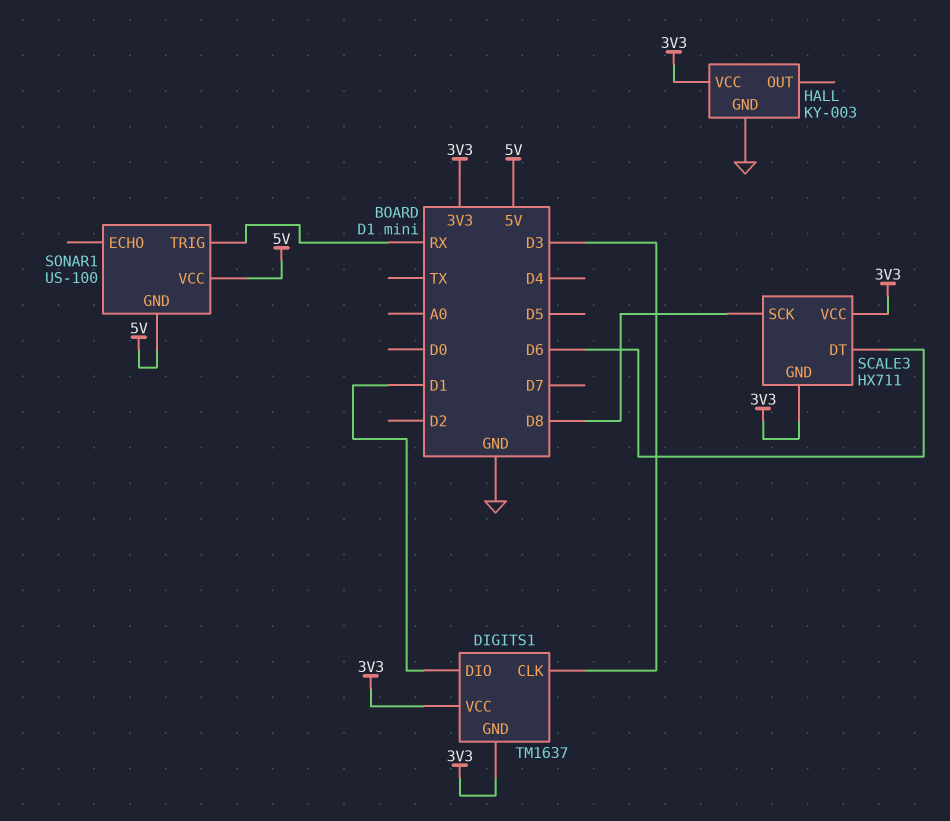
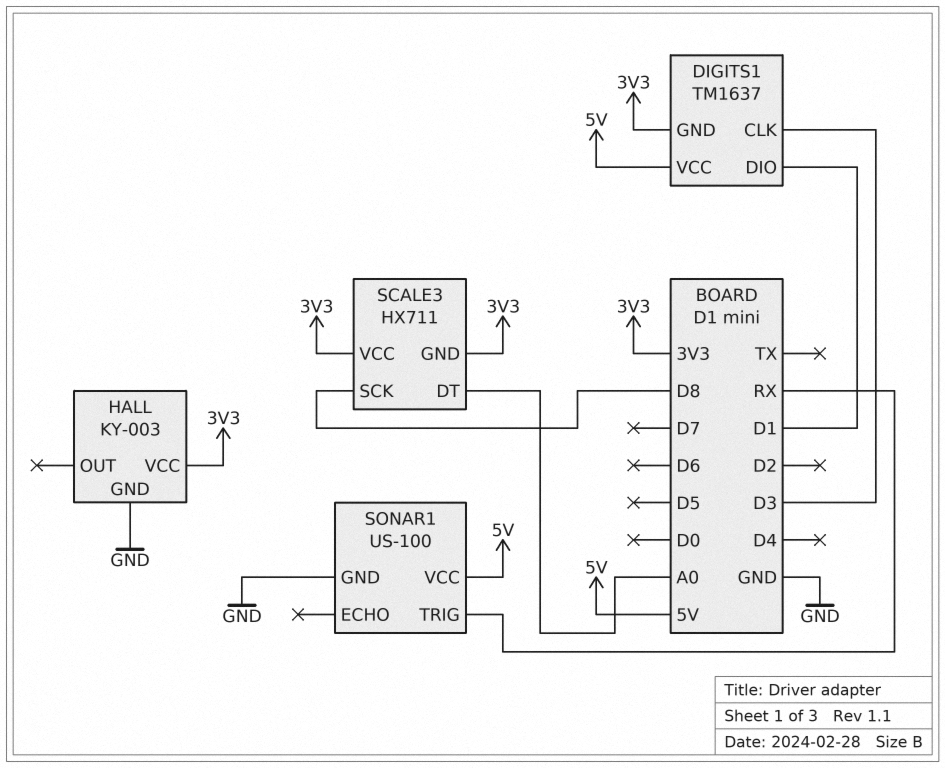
DIGITS1 pin VCC: 3V3 -> 5V
SCALE3 pin DT: D6 -> A0
SONAR1 pin GND: 5V -> GND

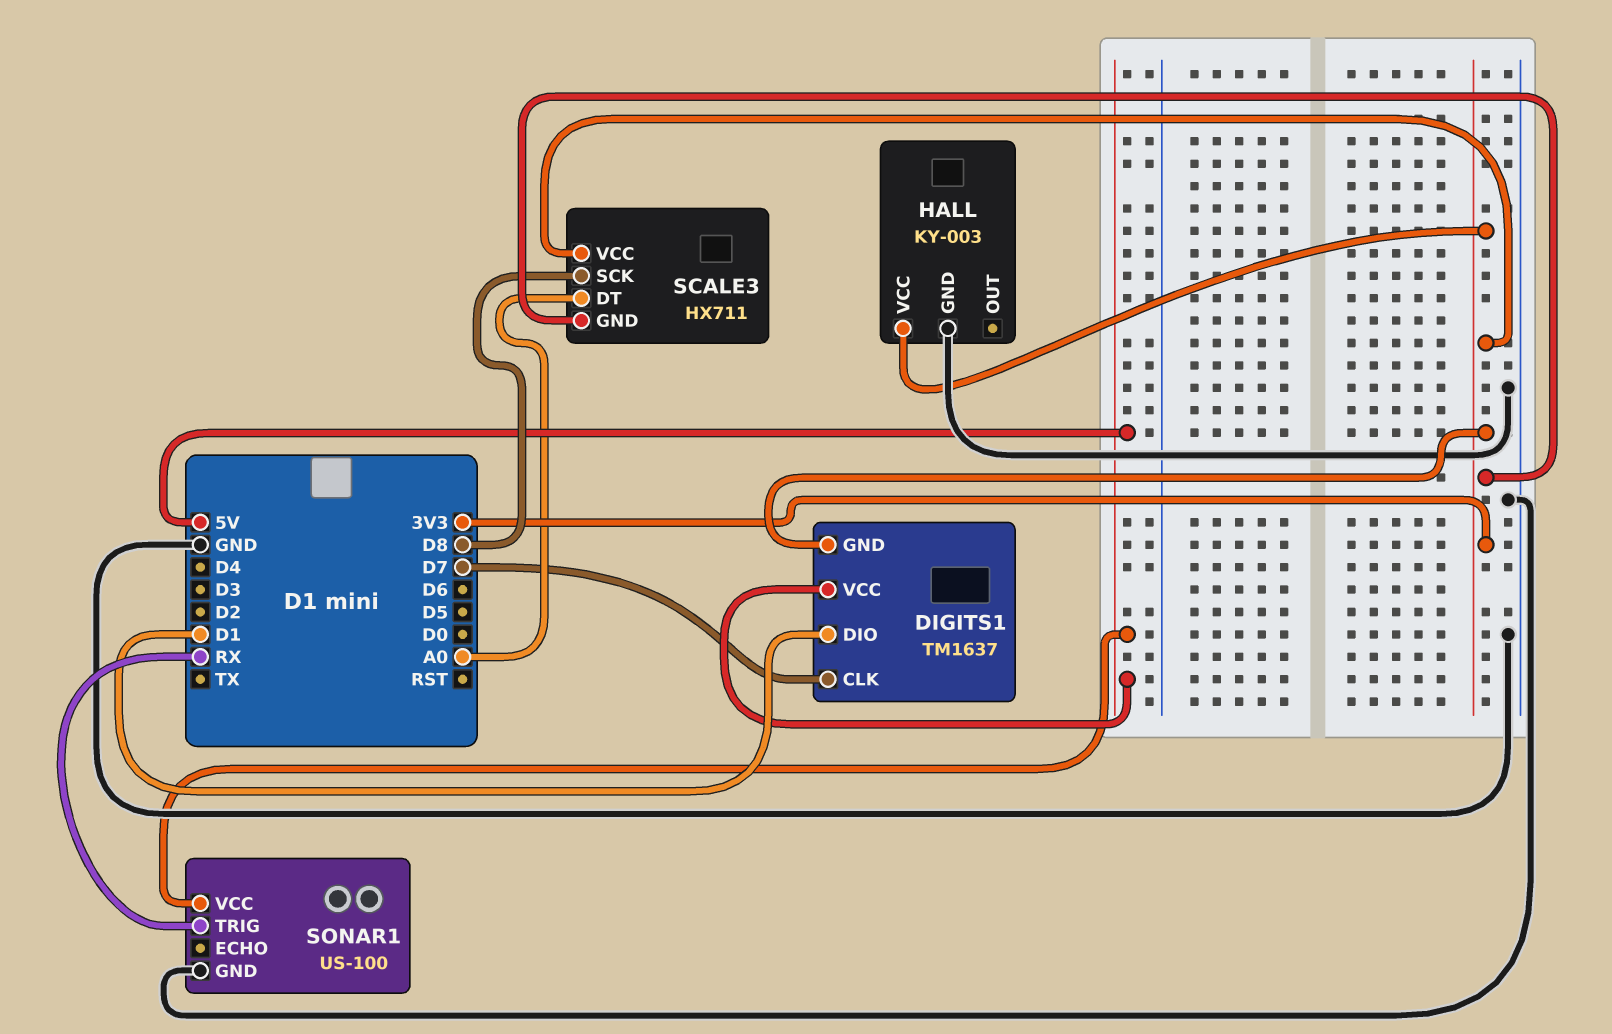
DIGITS1 pin CLK: D3 -> D7

